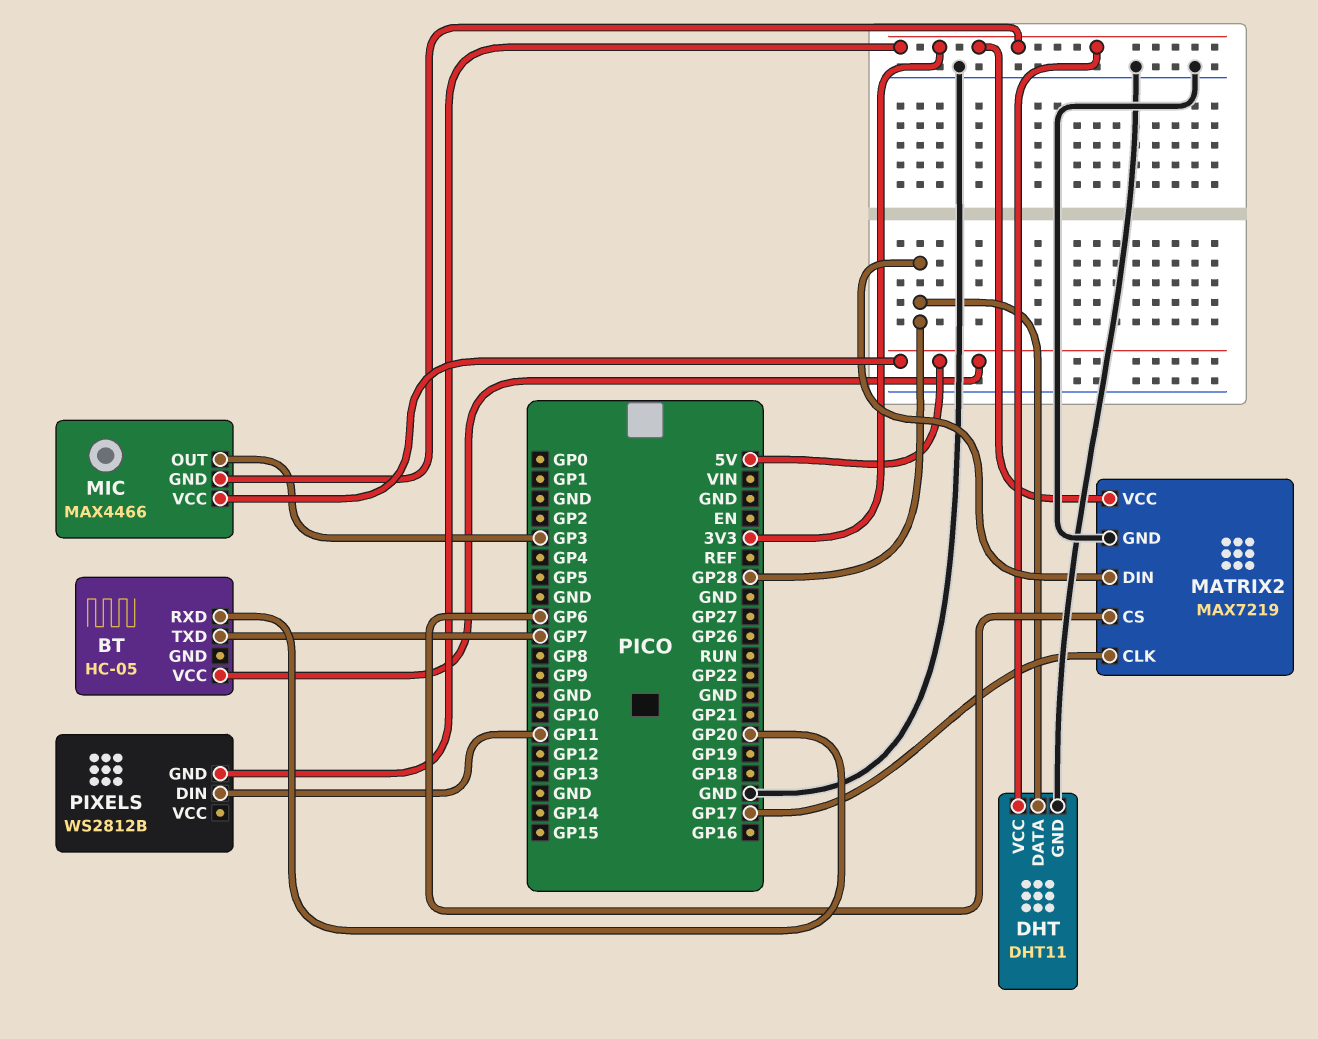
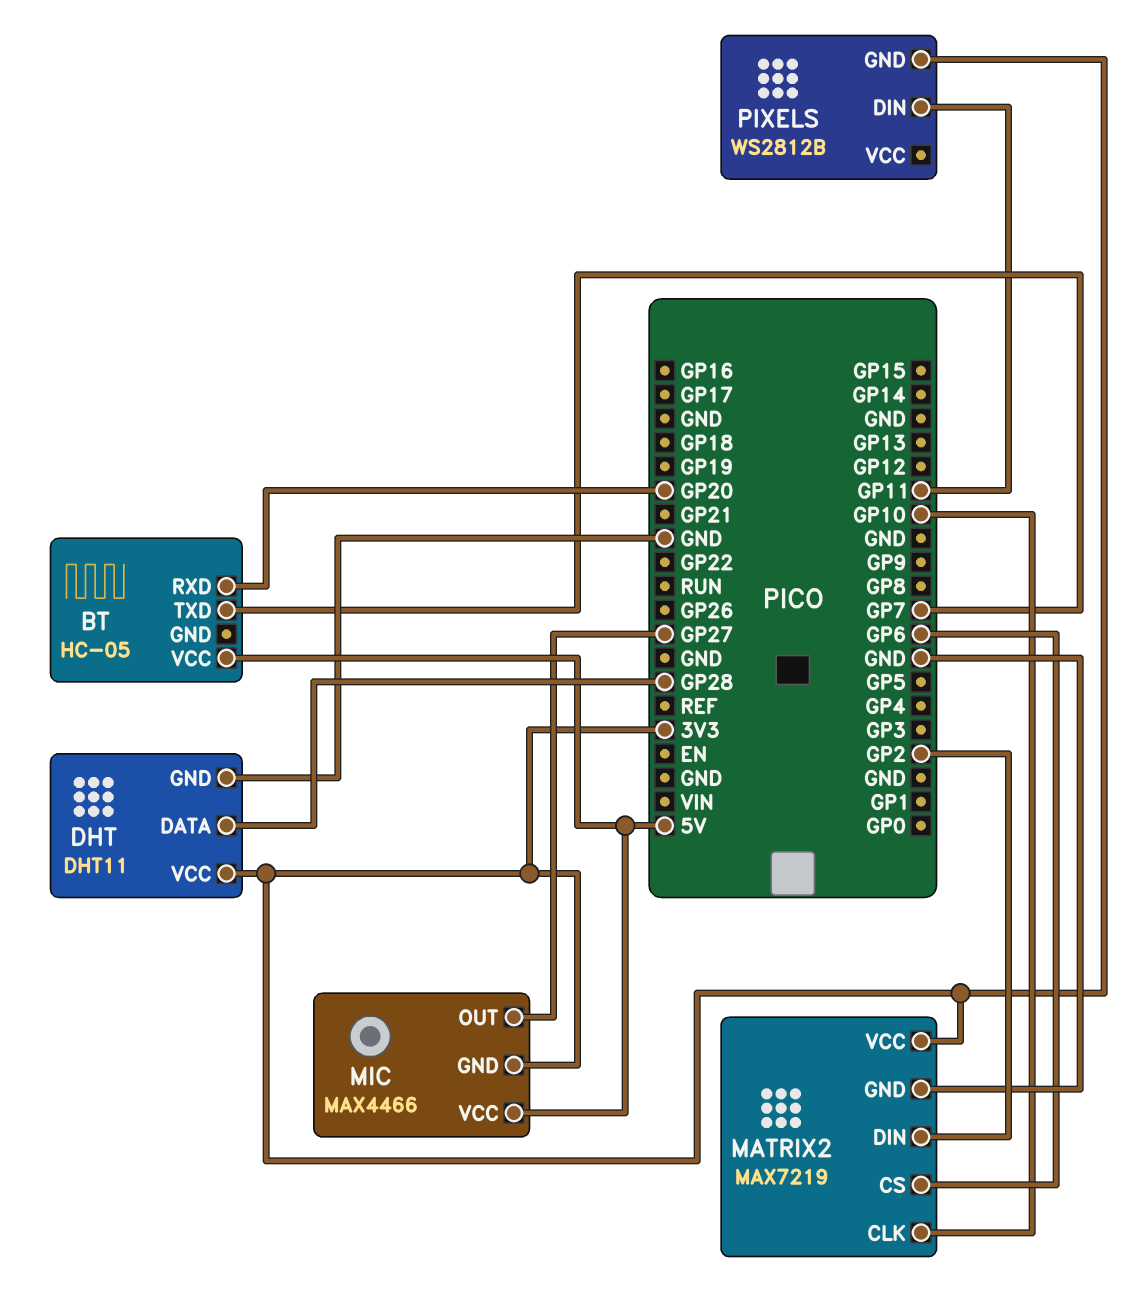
MATRIX2 pin CLK: GP17 -> GP10
MATRIX2 pin DIN: GP28 -> GP2
MIC pin OUT: GP3 -> GP27

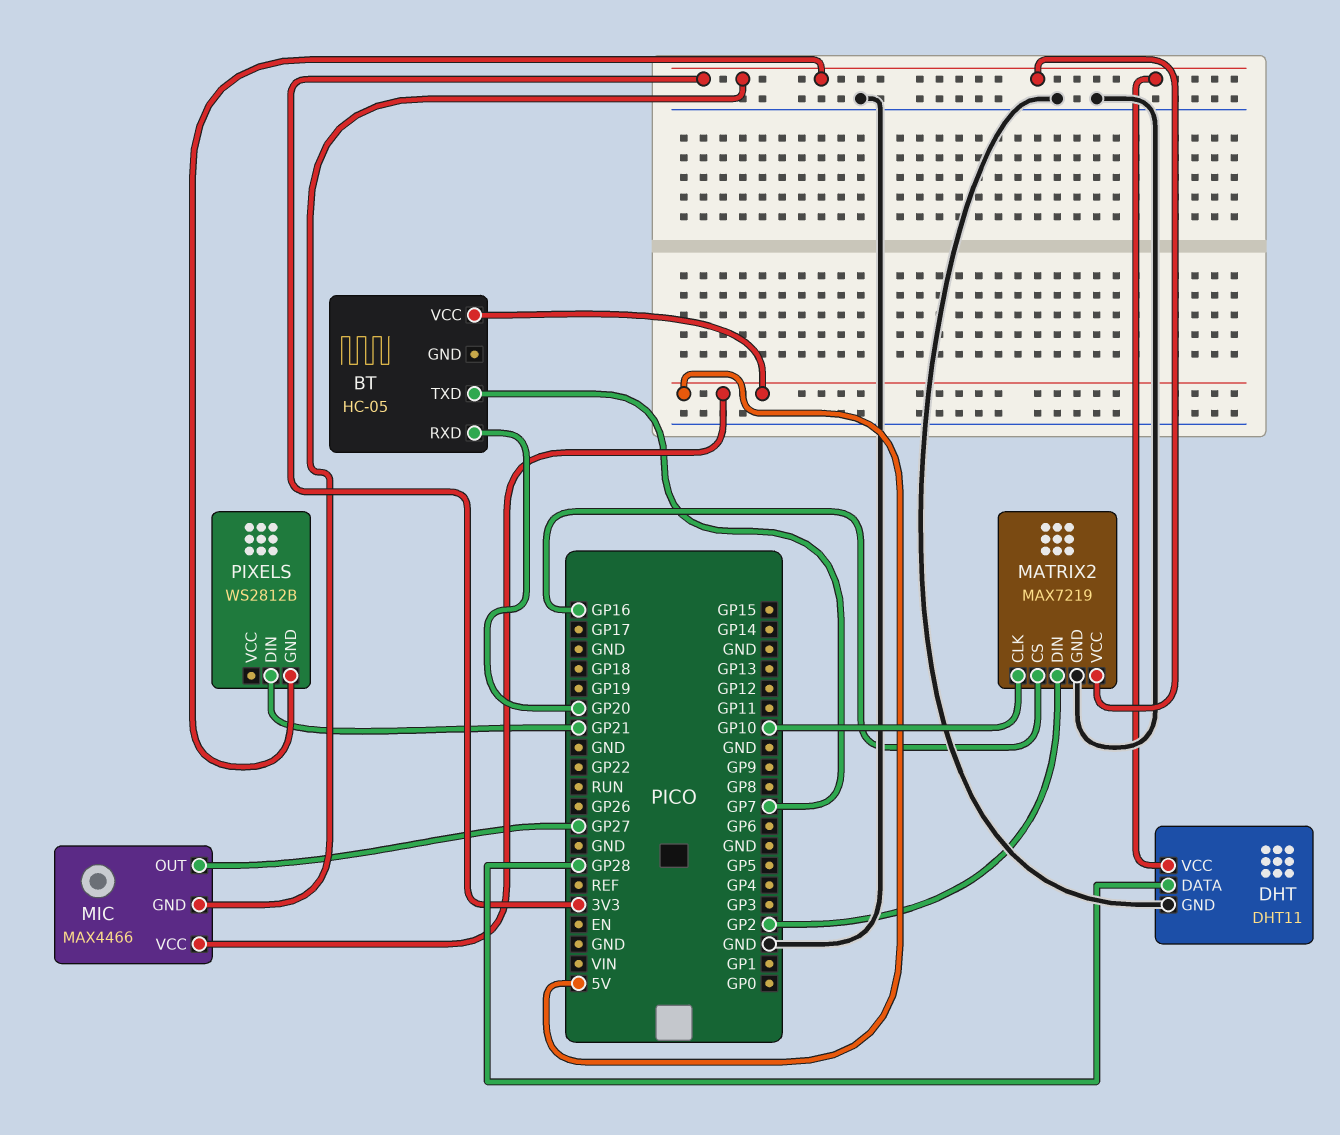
MATRIX2 pin CS: GP6 -> GP16
PIXELS pin DIN: GP11 -> GP21

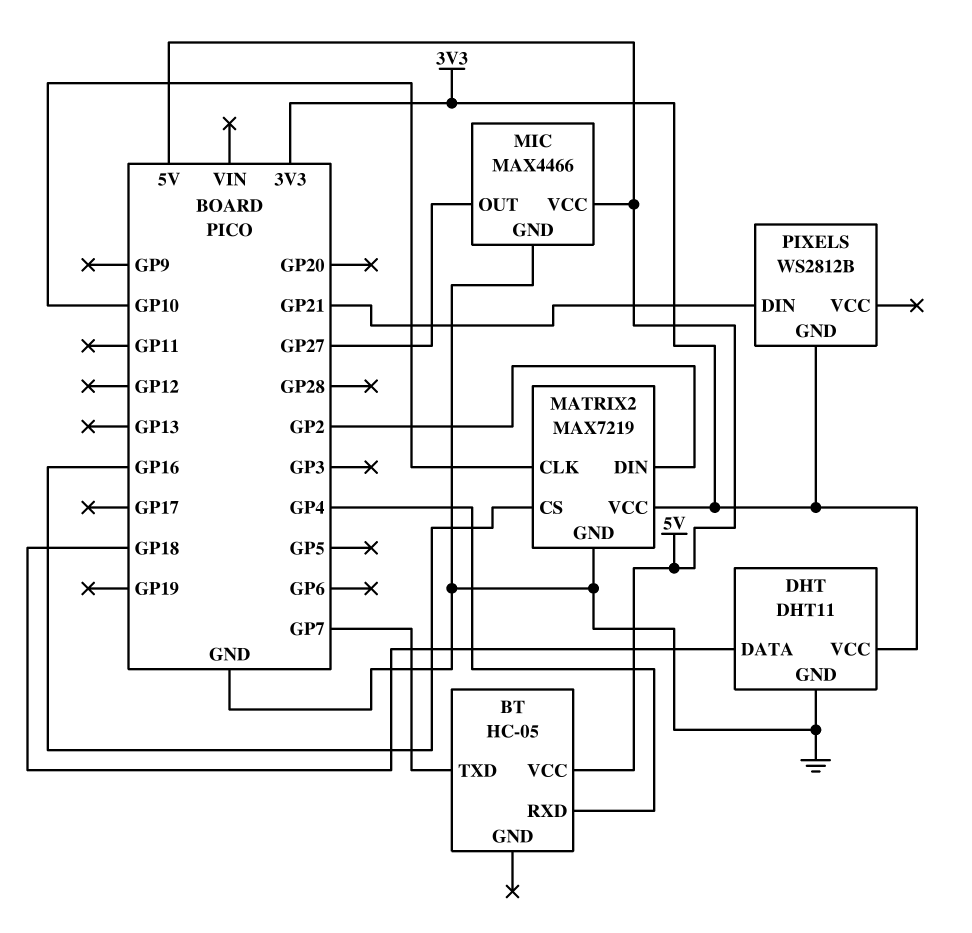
BT pin RXD: GP20 -> GP4
DHT pin DATA: GP28 -> GP18
MIC pin GND: 3V3 -> GND

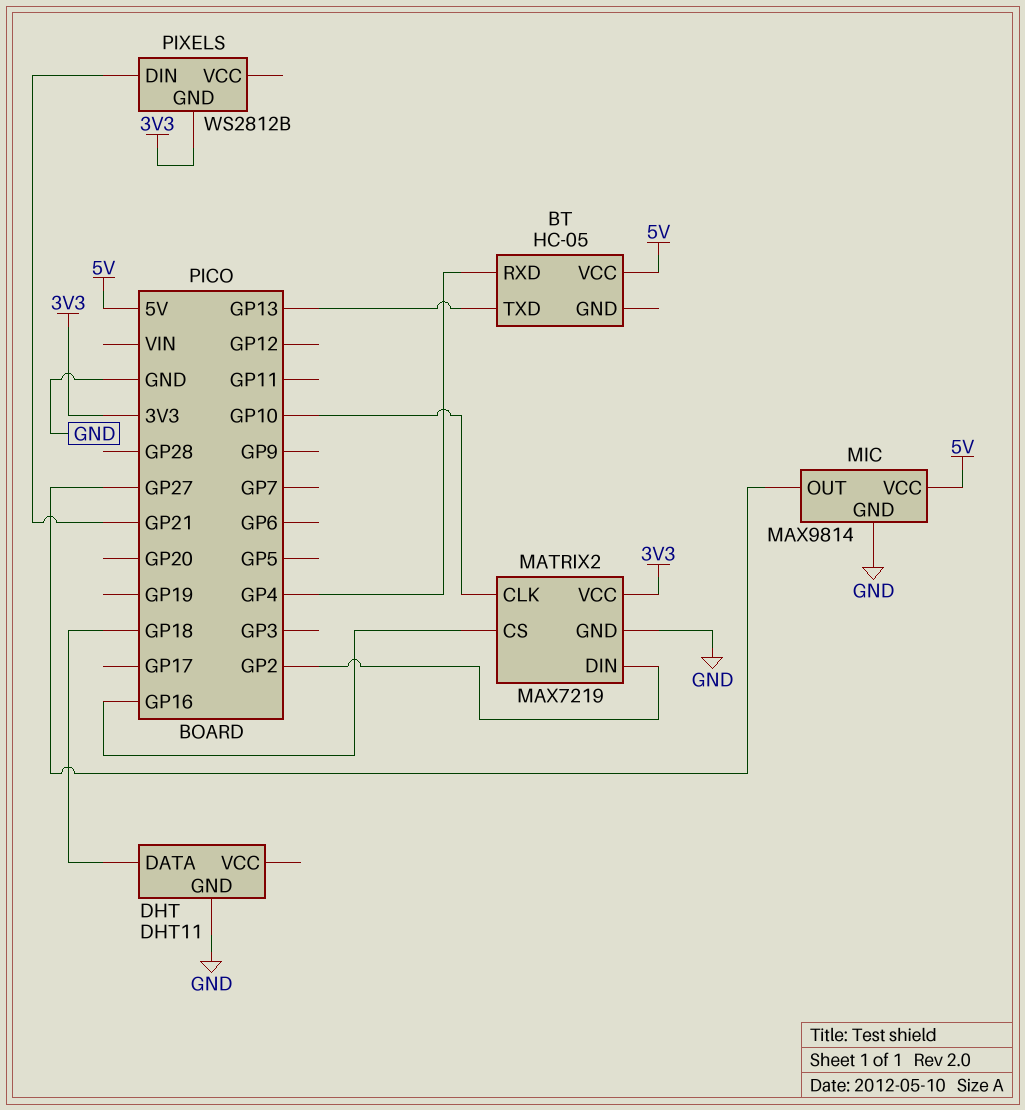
BT pin TXD: GP7 -> GP13
DHT pin VCC: 3V3 -> none
MIC: MAX4466 -> MAX9814

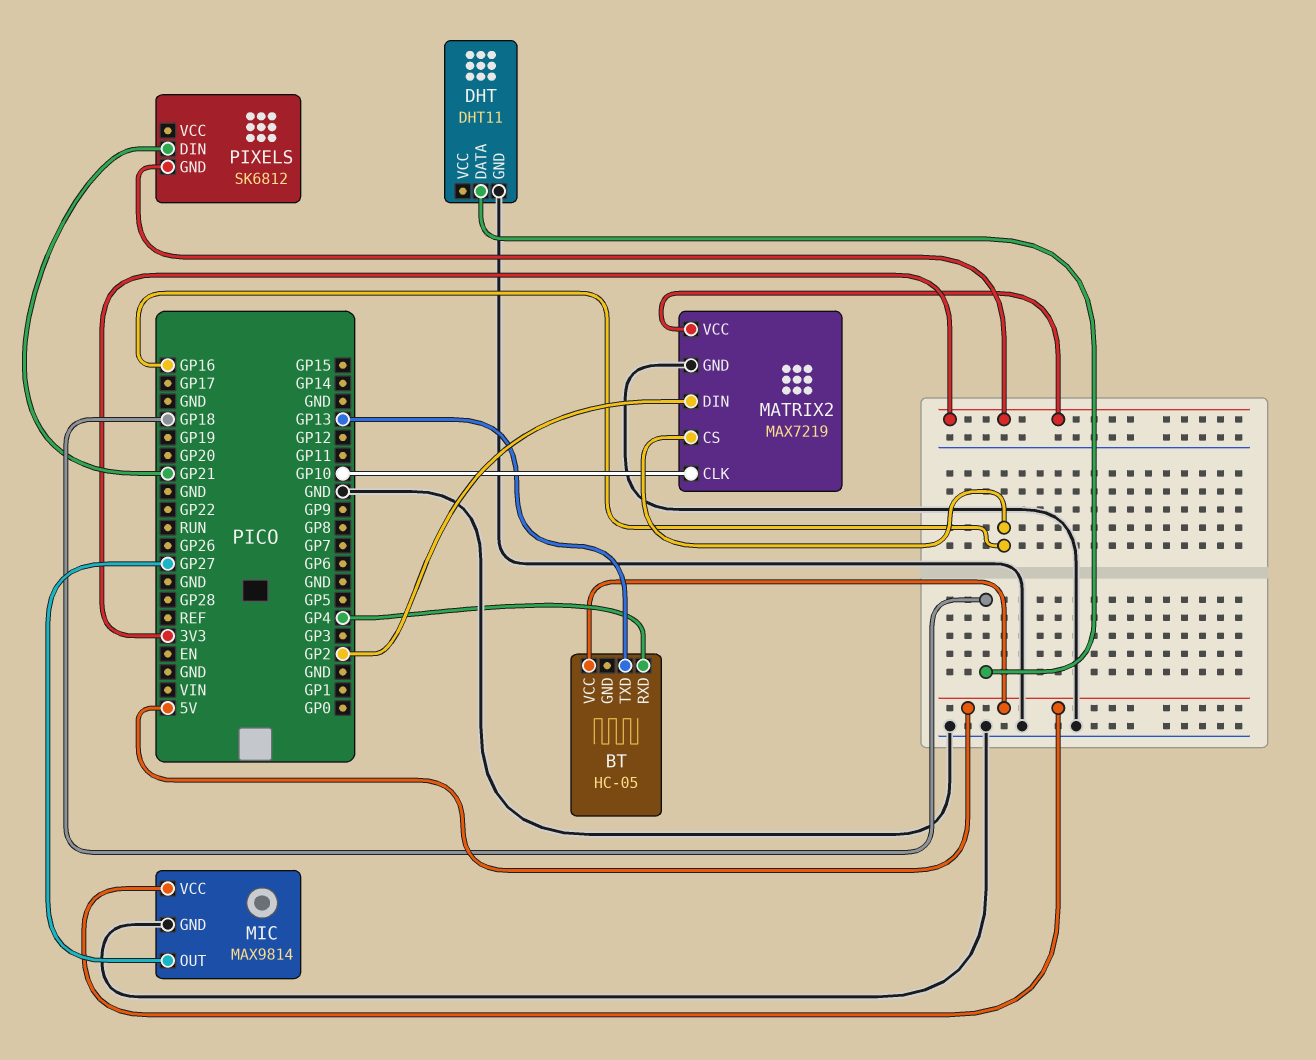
PIXELS: WS2812B -> SK6812

